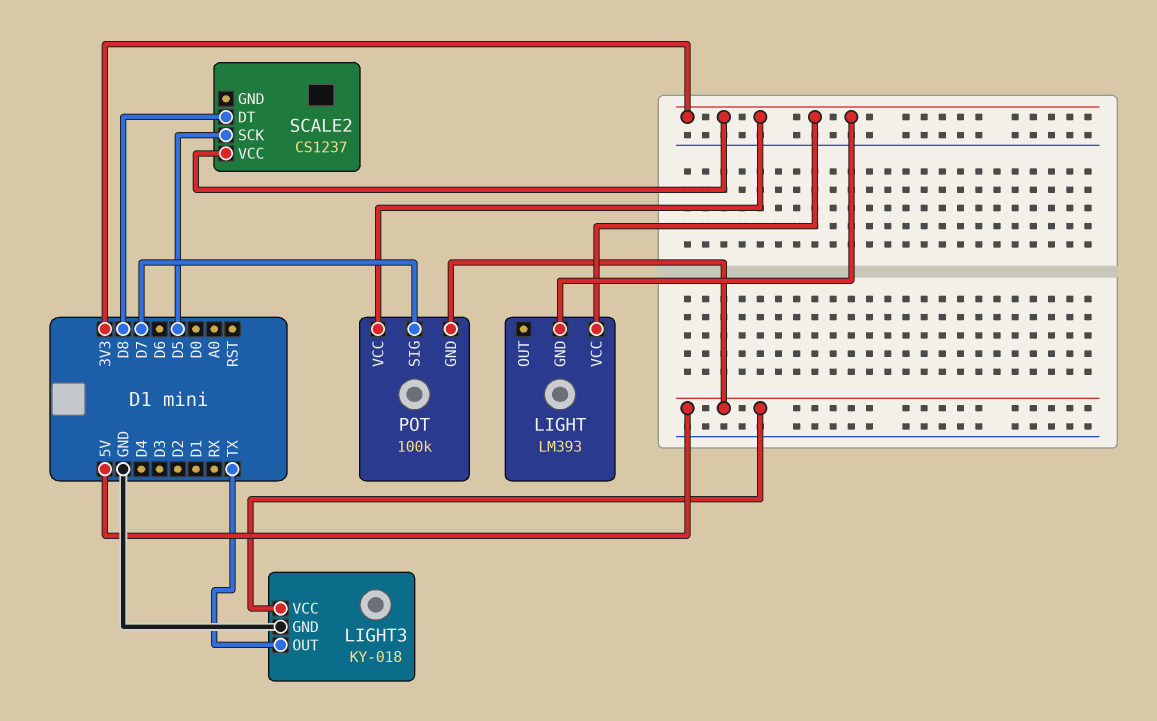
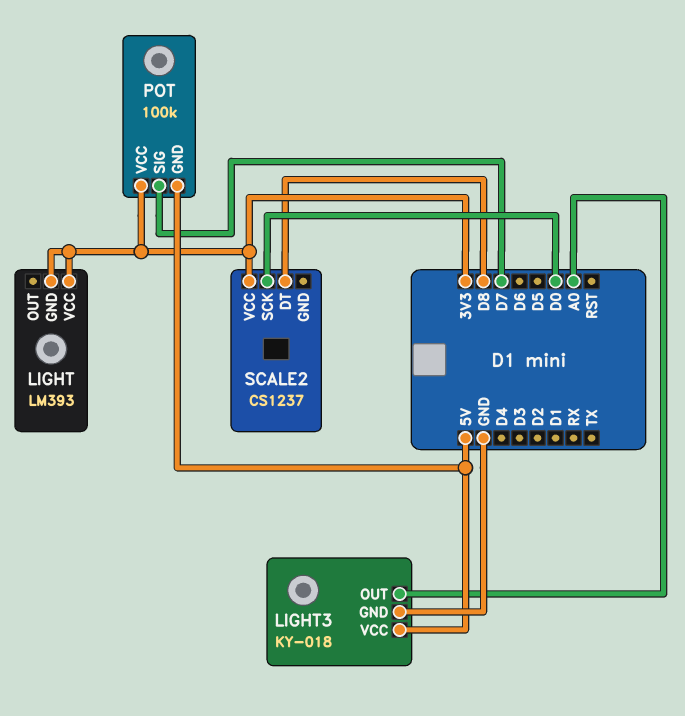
LIGHT3 pin OUT: TX -> A0
SCALE2 pin SCK: D5 -> D0

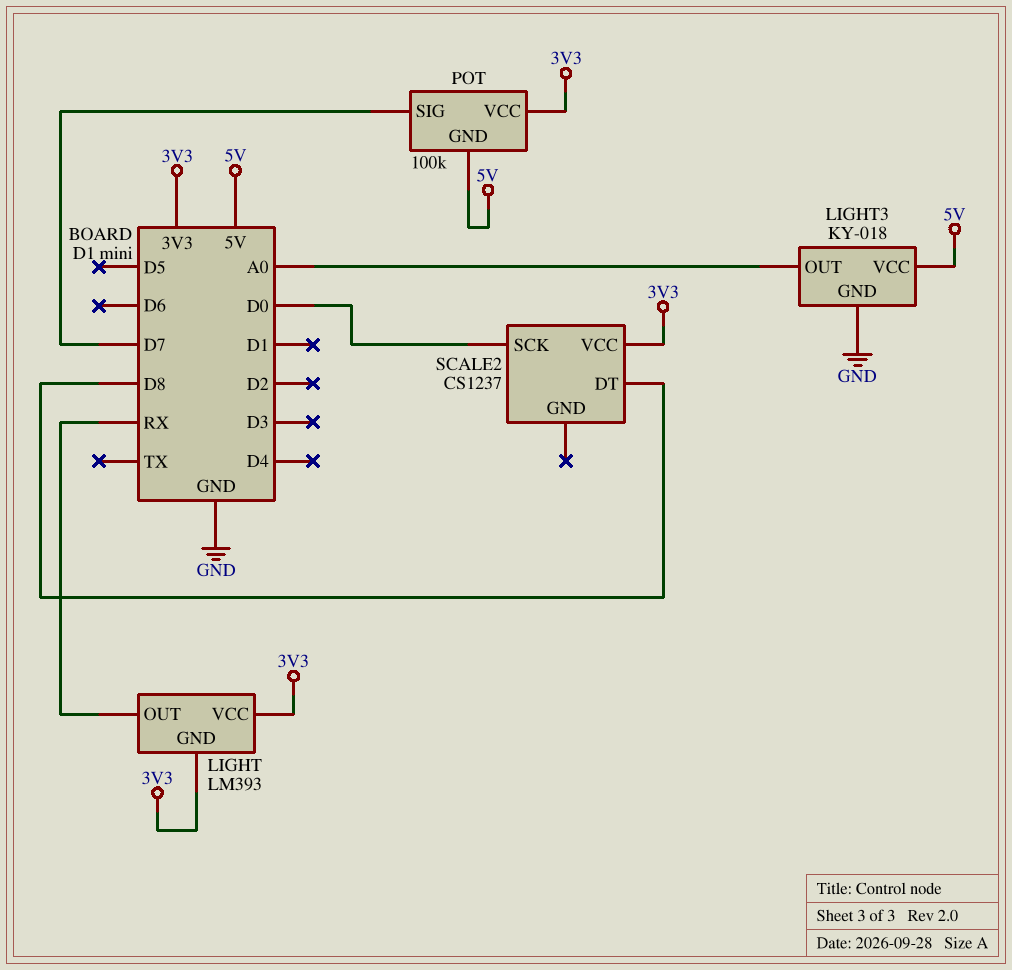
LIGHT pin OUT: none -> RX

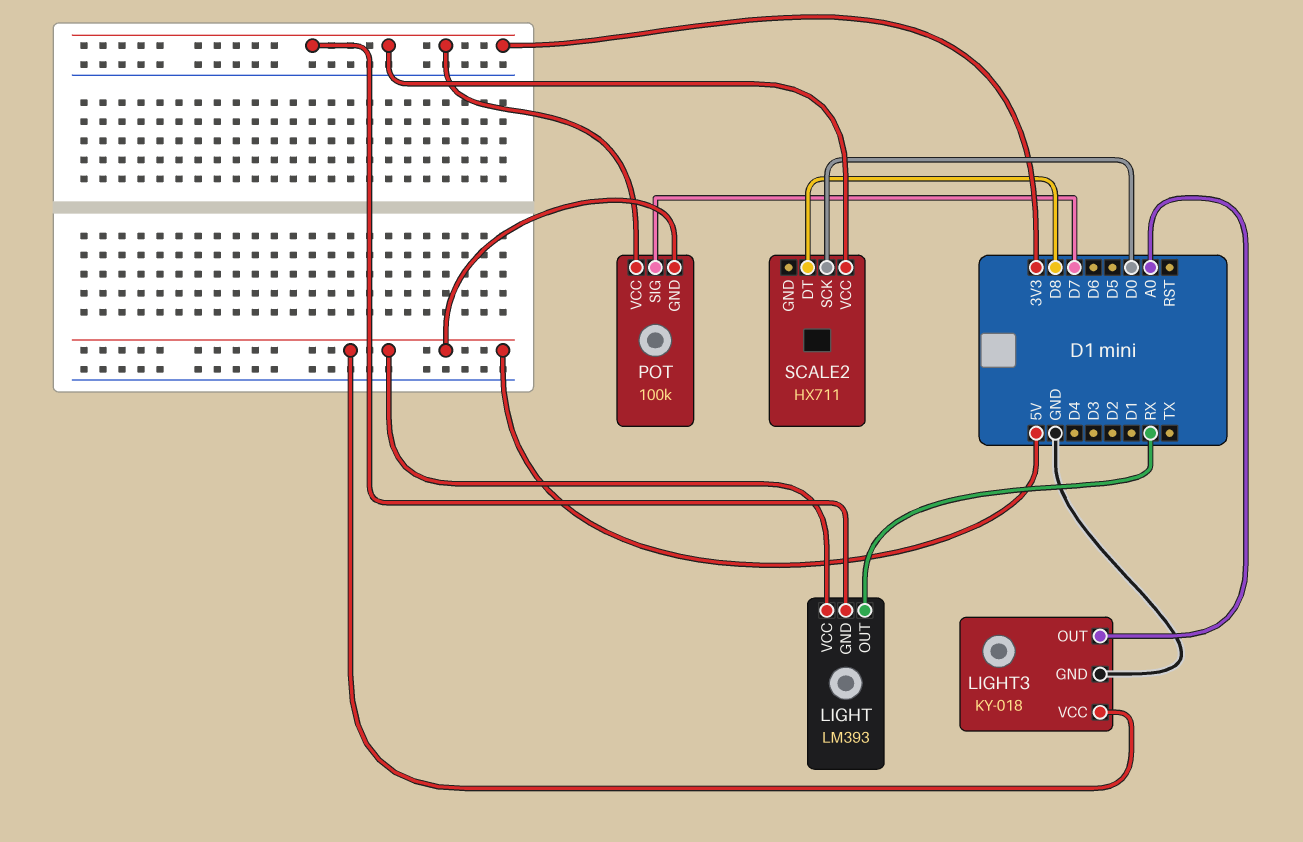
LIGHT pin VCC: 3V3 -> 5V
SCALE2: CS1237 -> HX711

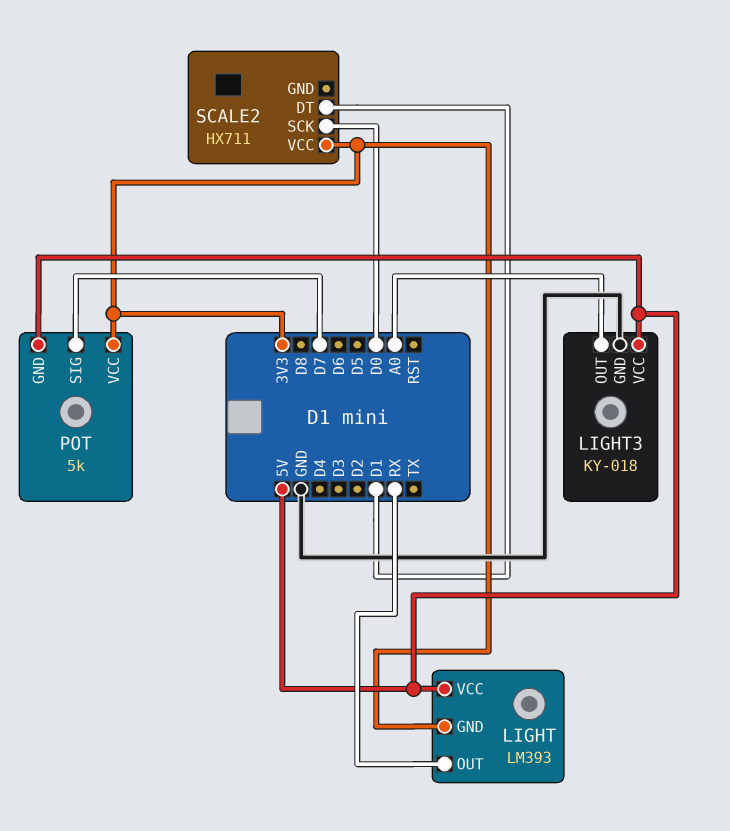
POT: 100k -> 5k
SCALE2 pin DT: D8 -> D1

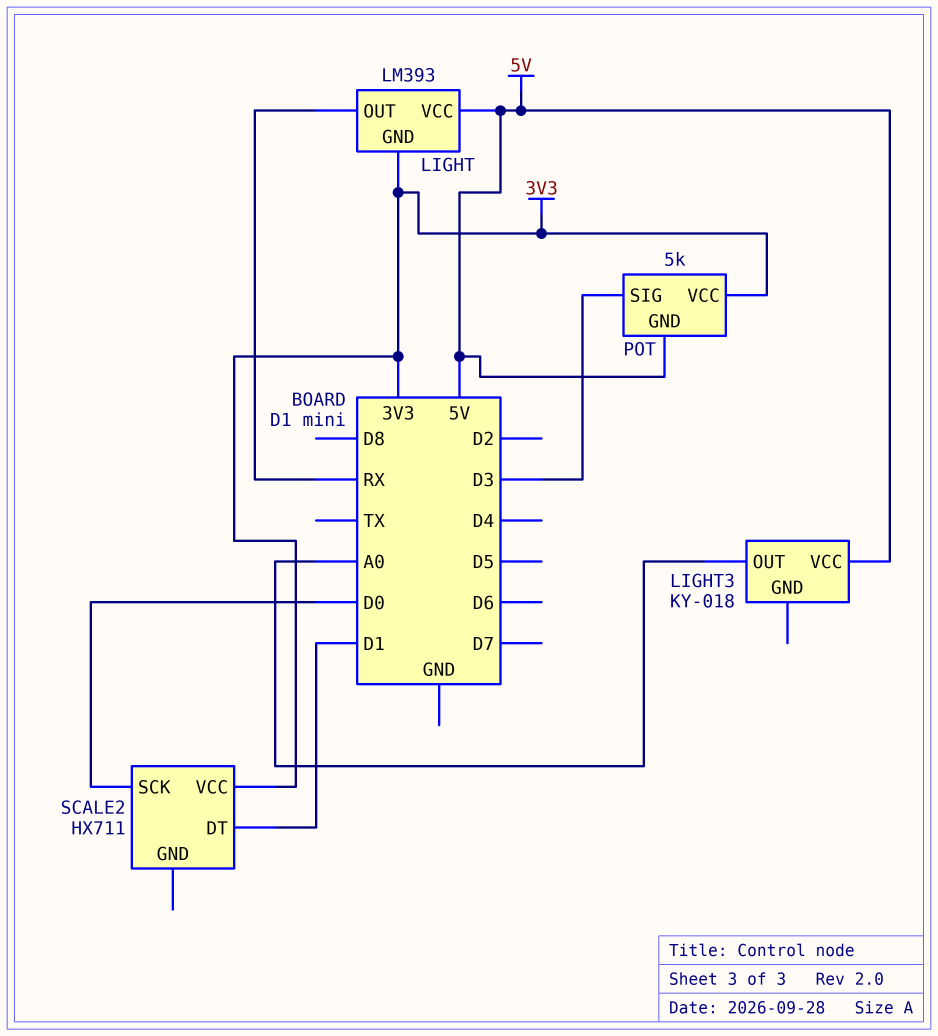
LIGHT3 pin GND: GND -> none
POT pin SIG: D7 -> D3

